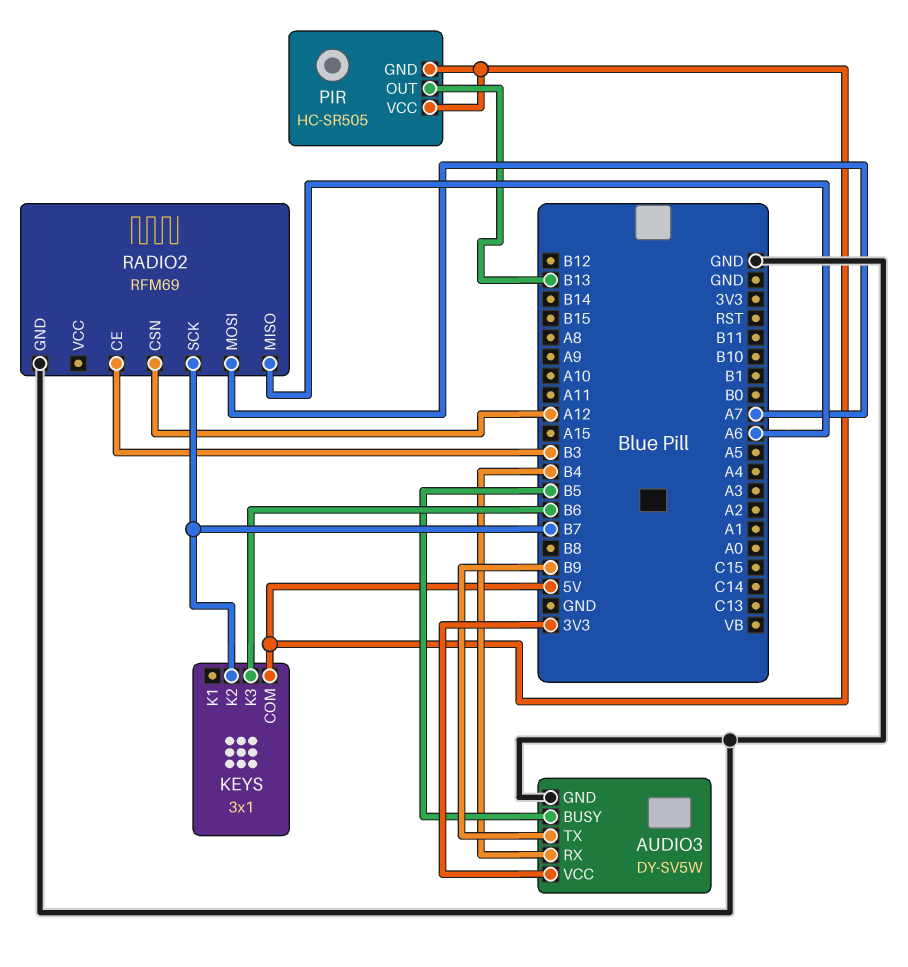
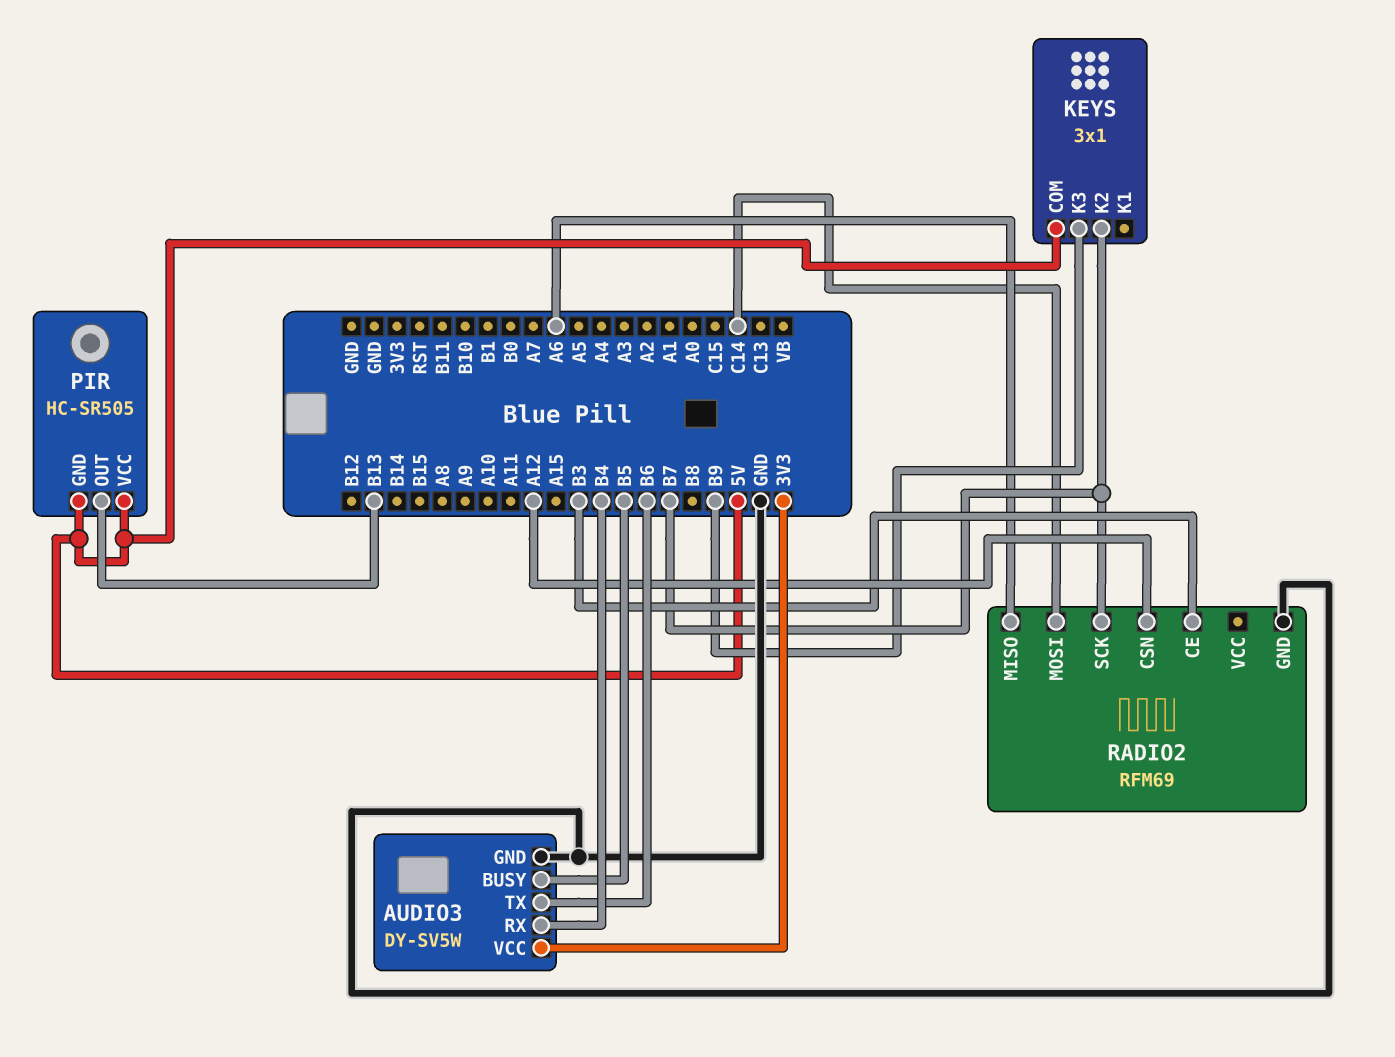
AUDIO3 pin TX: B9 -> B6
KEYS pin K3: B6 -> B9
RADIO2 pin MOSI: A7 -> C14

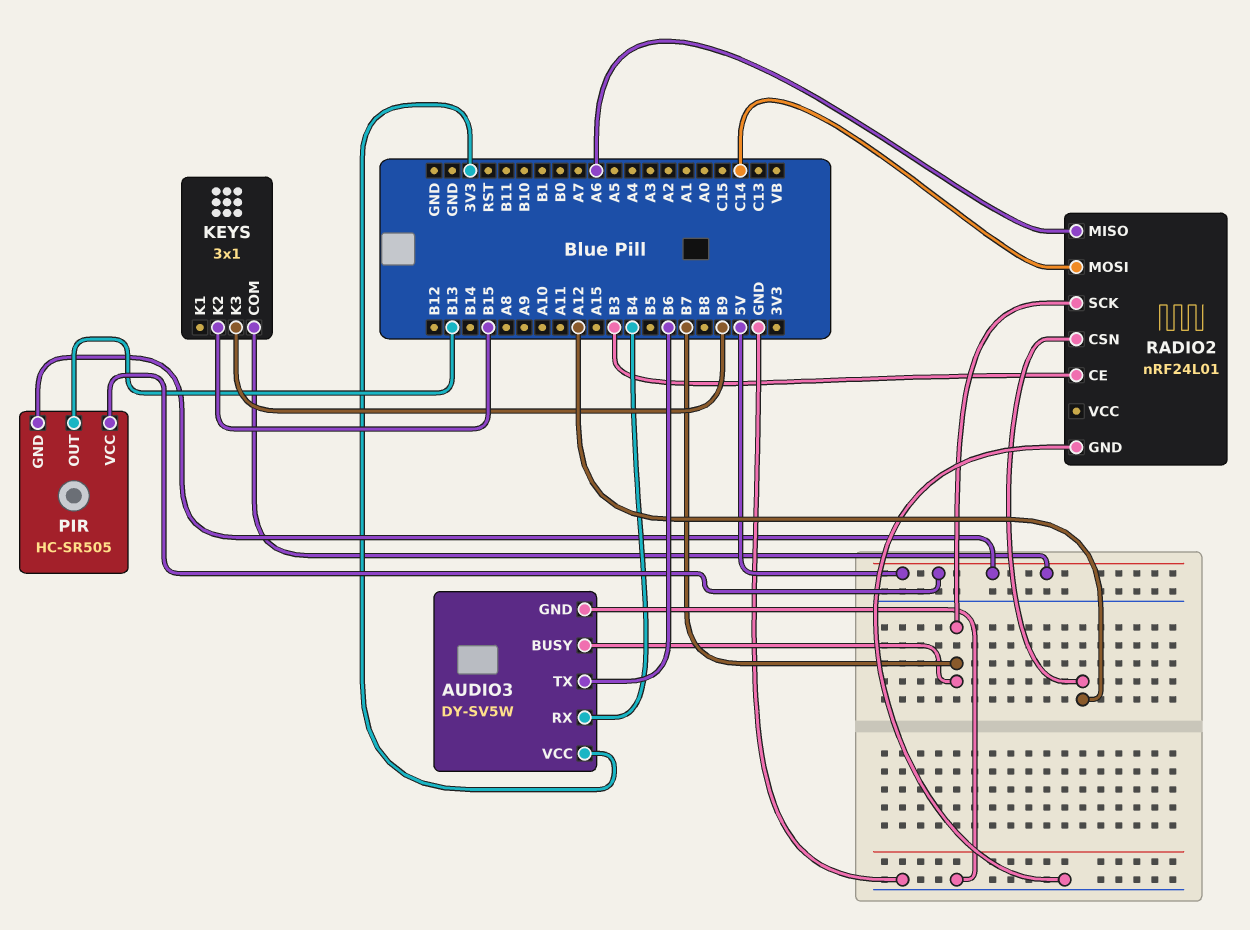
AUDIO3 pin BUSY: B5 -> B7
KEYS pin K2: B7 -> B15
RADIO2: RFM69 -> nRF24L01

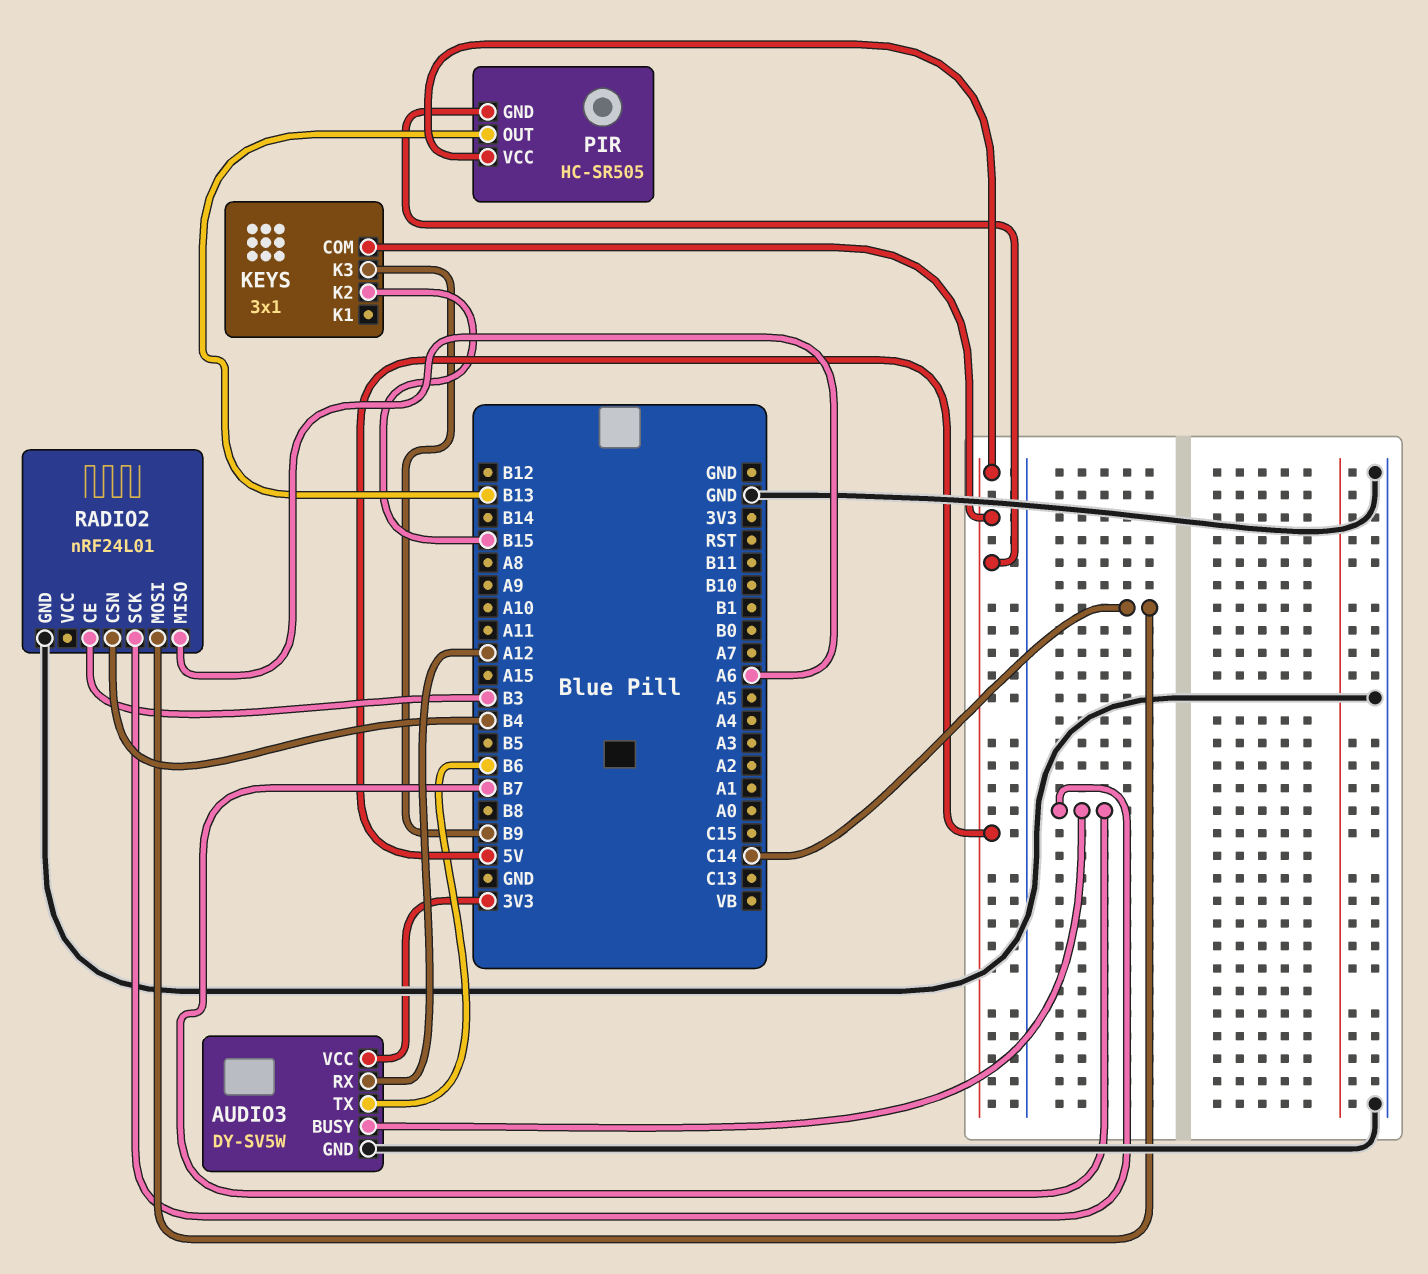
AUDIO3 pin RX: B4 -> A12
RADIO2 pin CSN: A12 -> B4

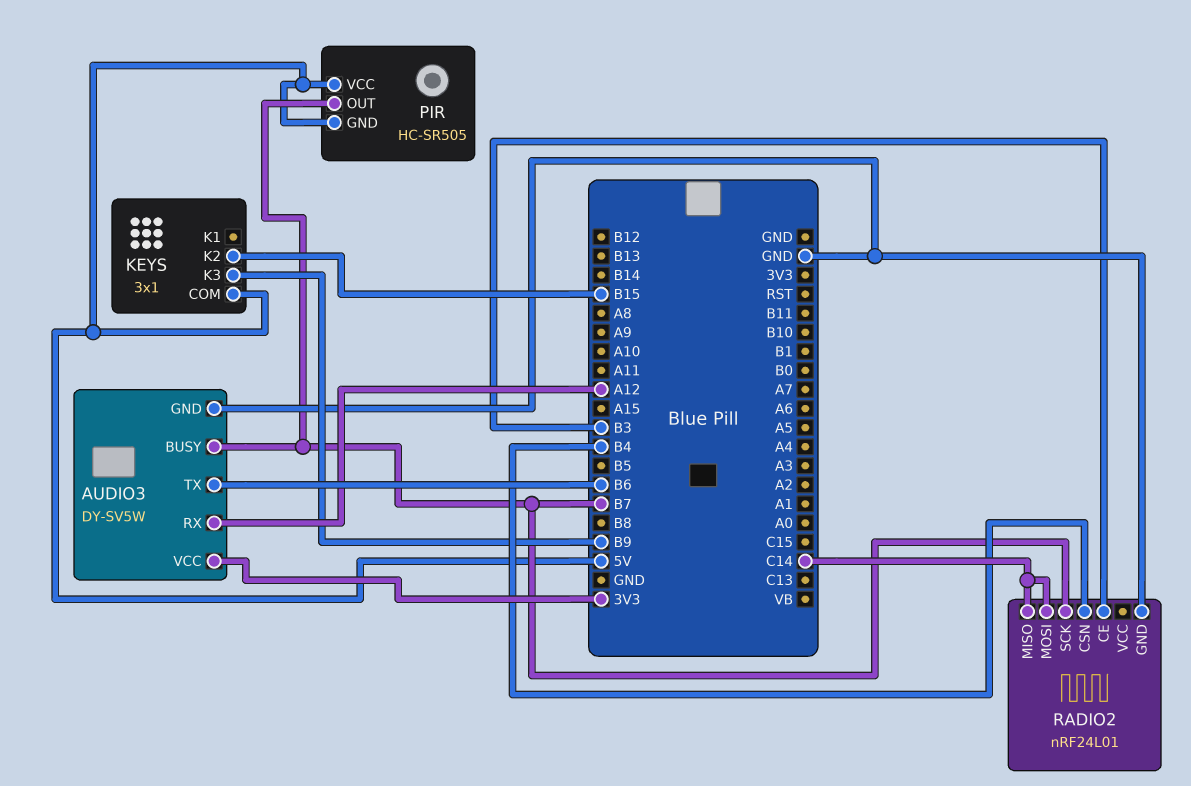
PIR pin OUT: B13 -> B7
RADIO2 pin MISO: A6 -> C14

